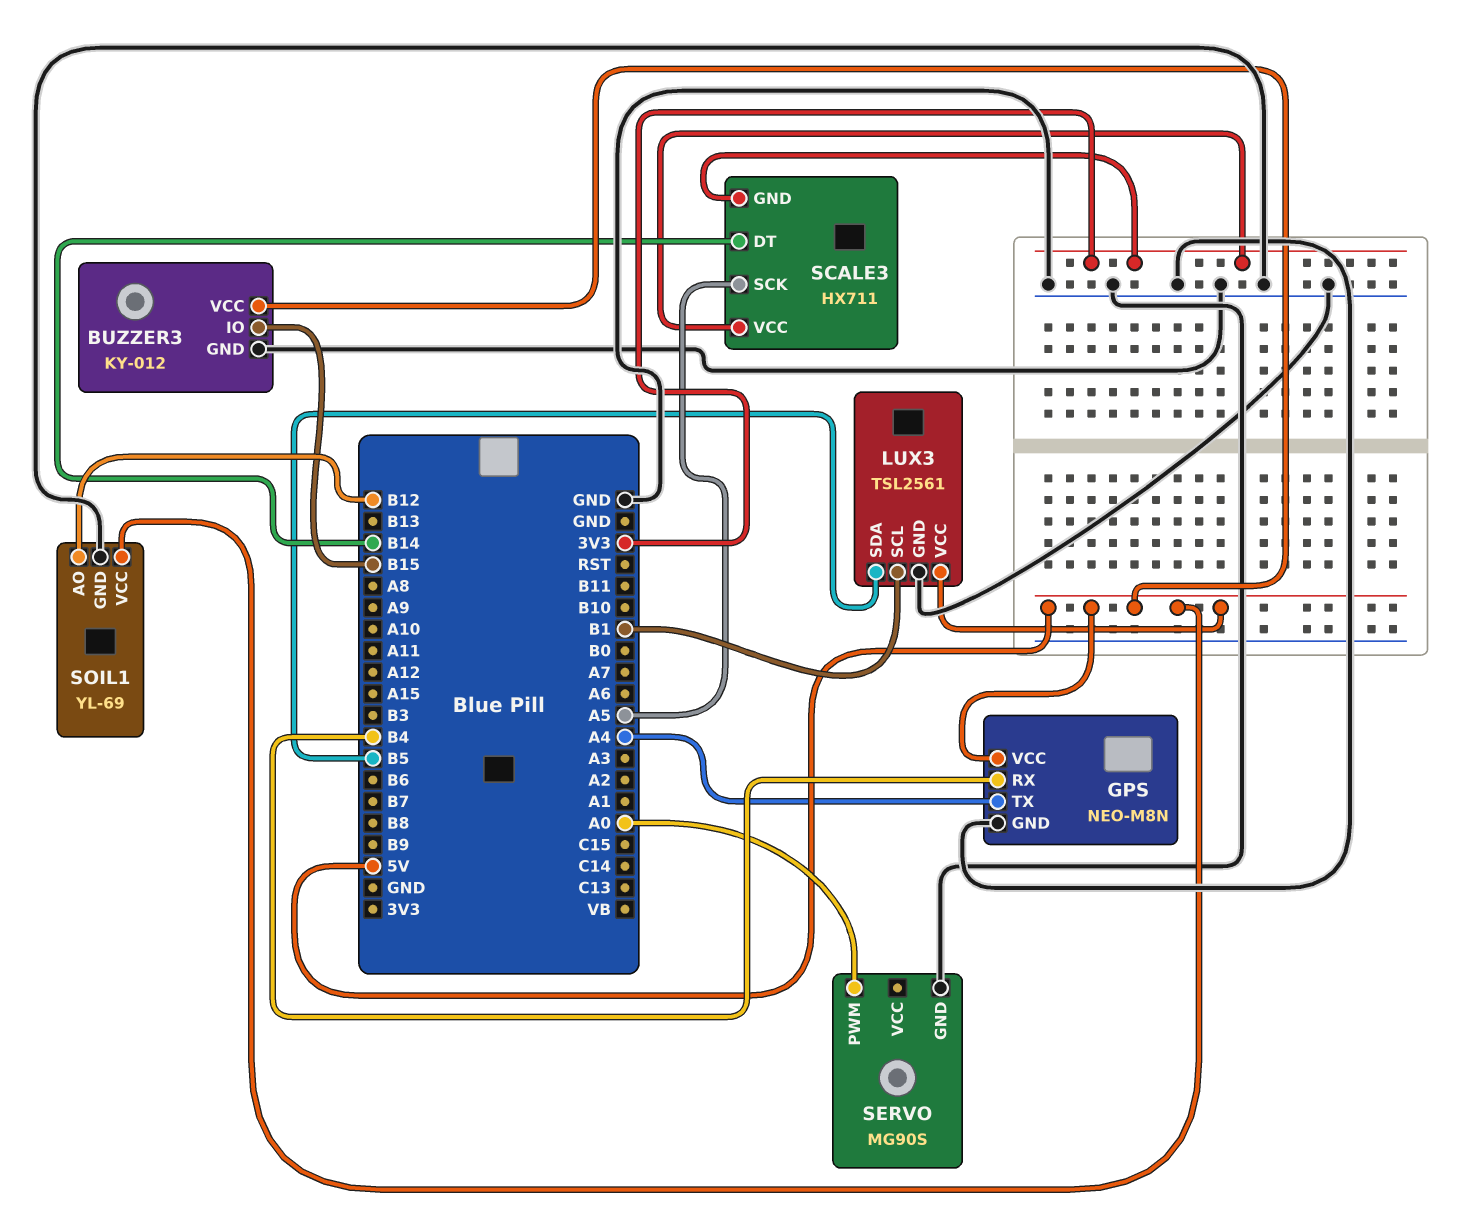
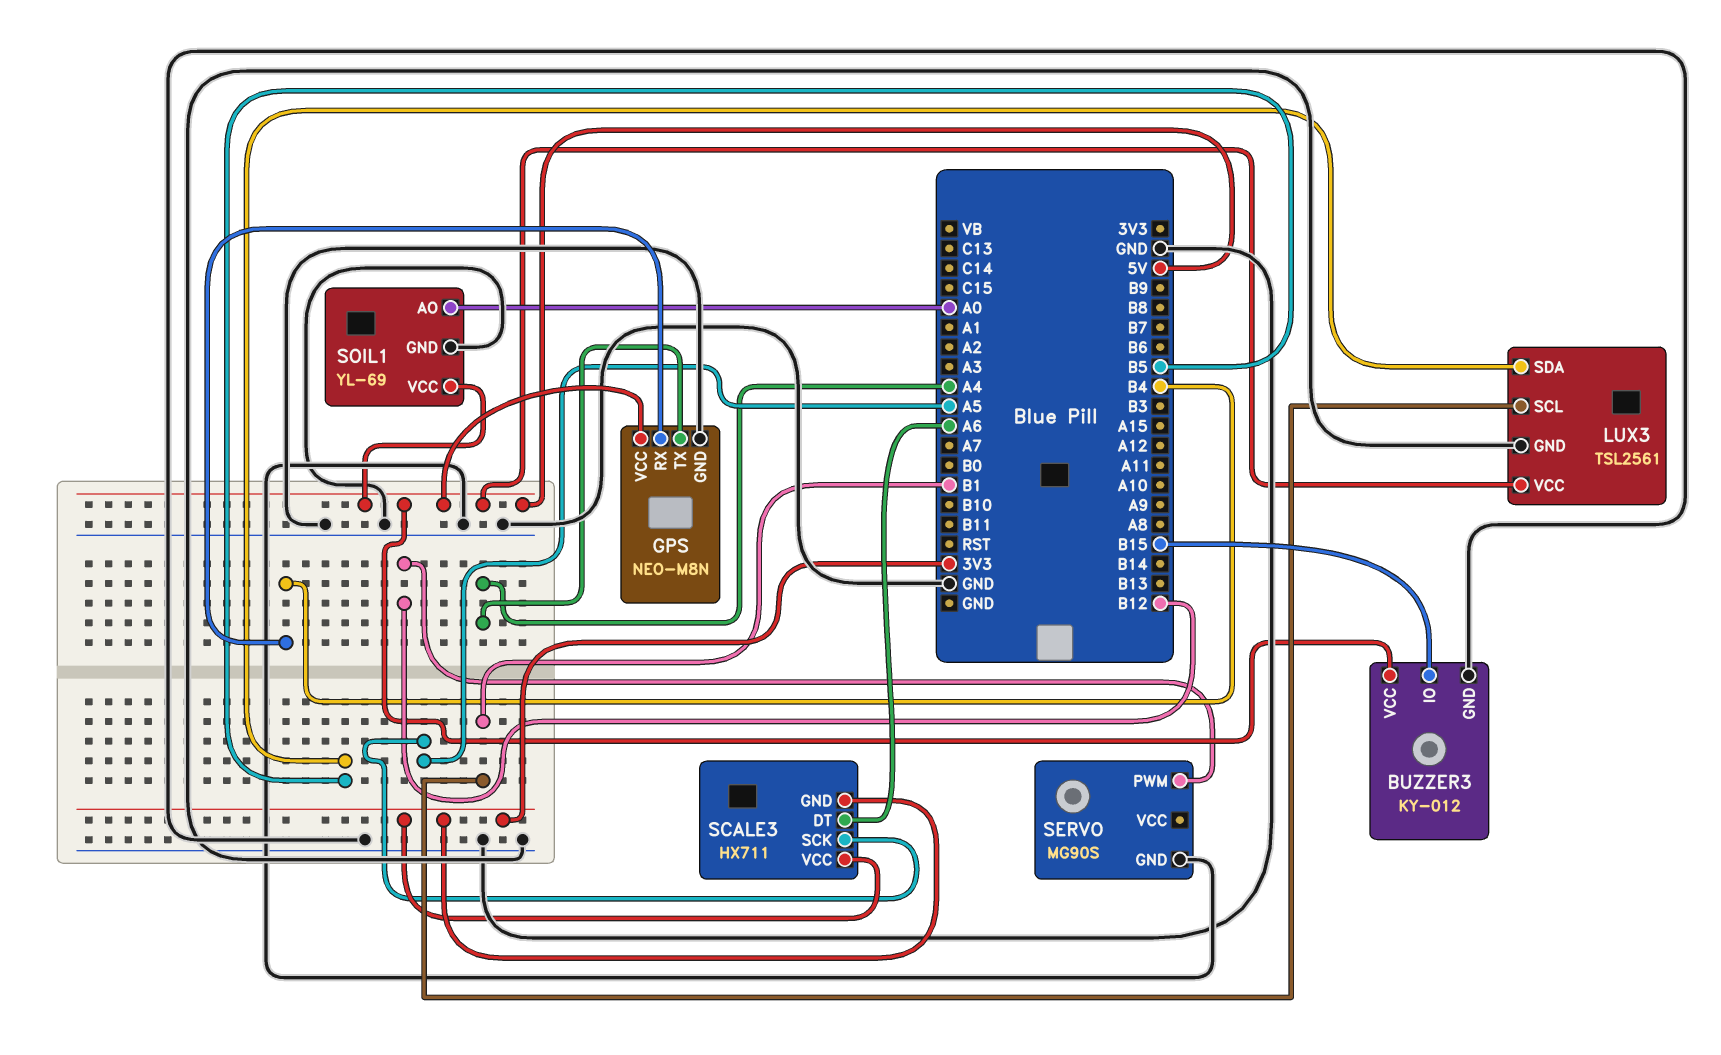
SCALE3 pin DT: B14 -> A6
SERVO pin PWM: A0 -> B12
SOIL1 pin AO: B12 -> A0

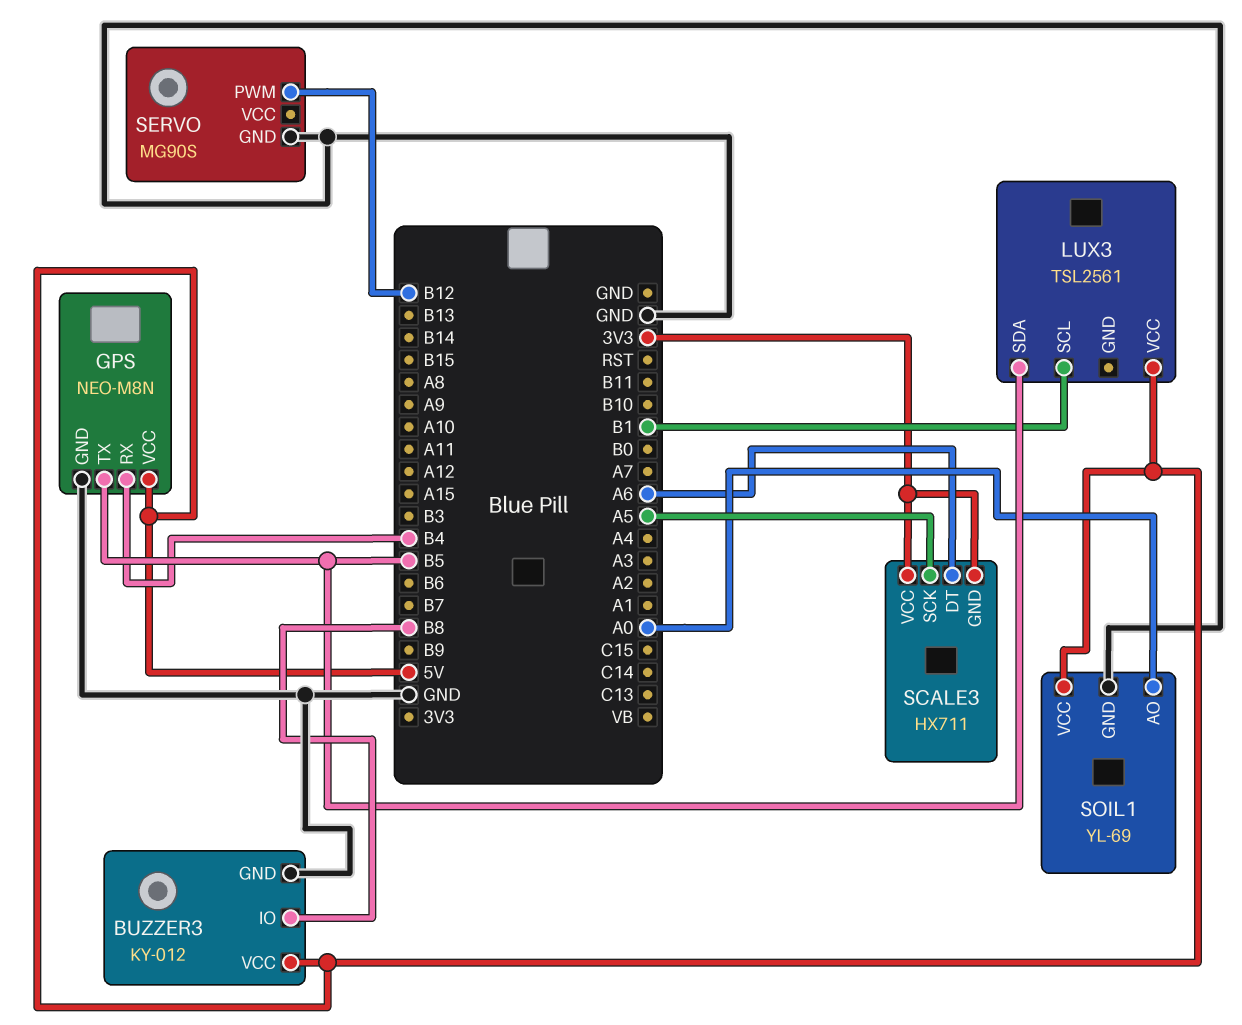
BUZZER3 pin IO: B15 -> B8
GPS pin TX: A4 -> B5
LUX3 pin GND: GND -> none

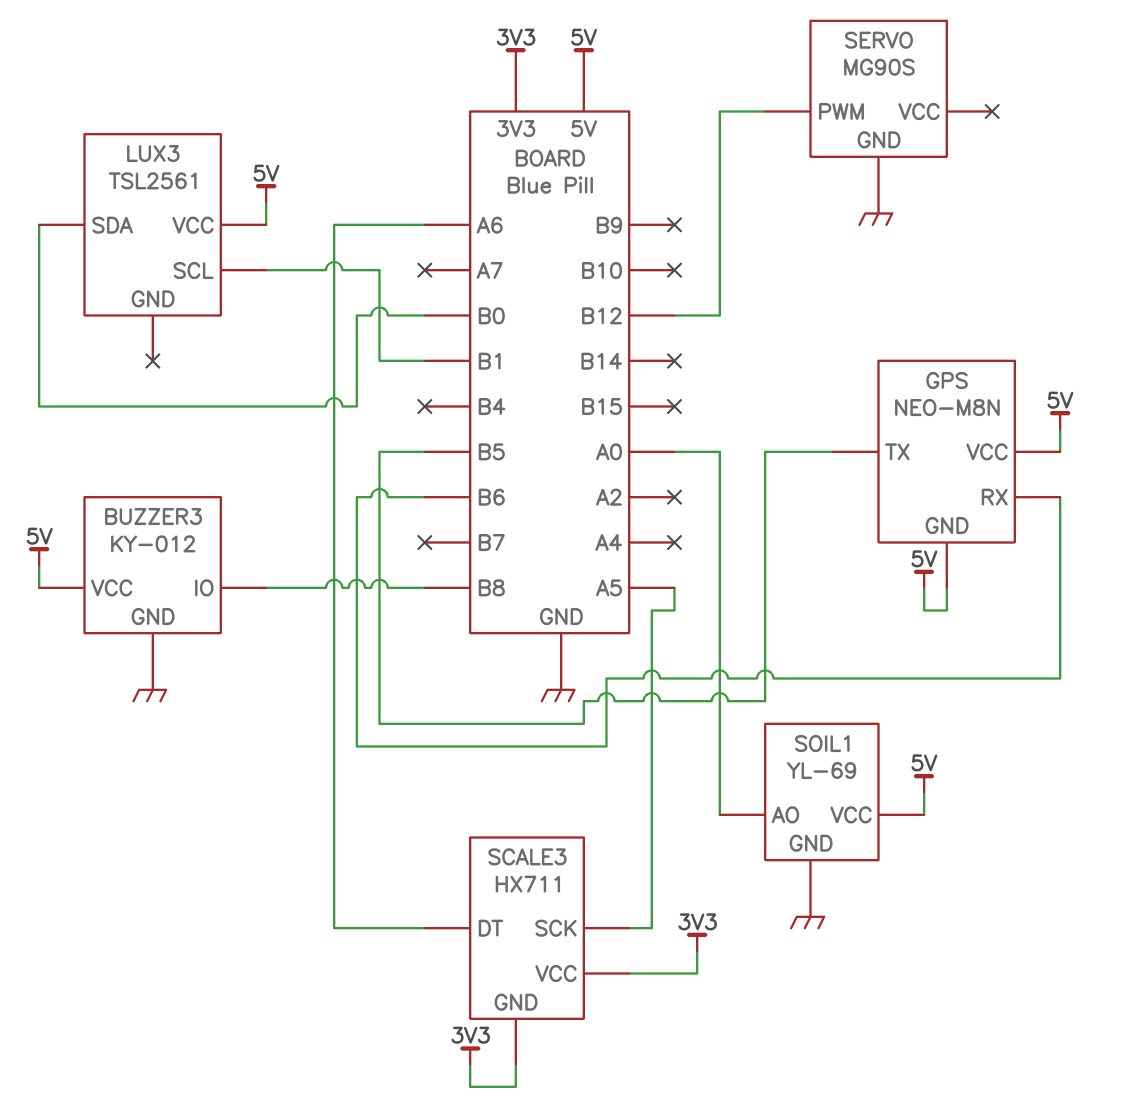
GPS pin GND: GND -> 5V
GPS pin RX: B4 -> B6
LUX3 pin SDA: B5 -> B0

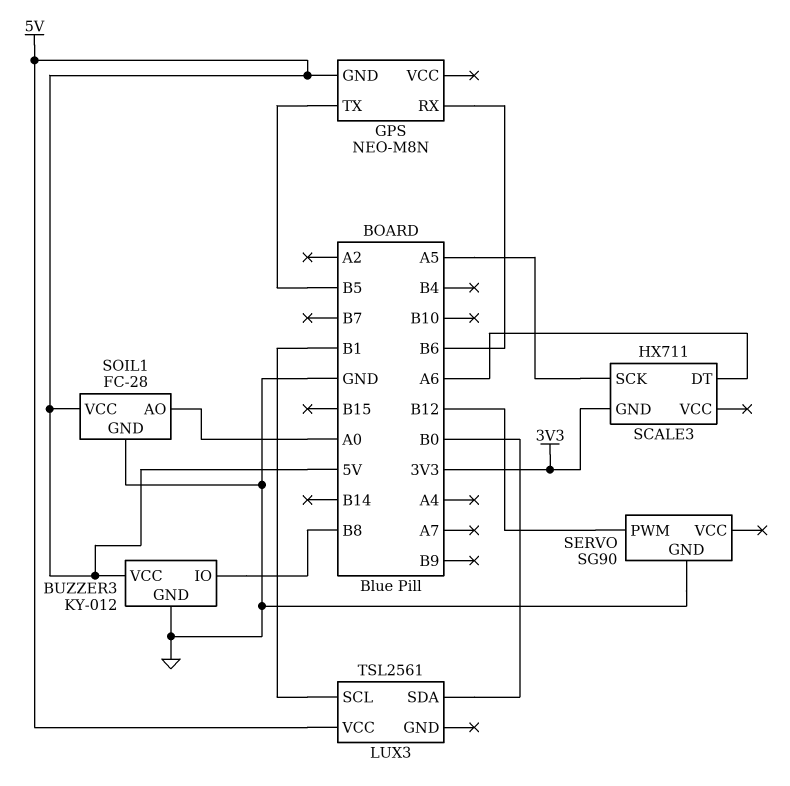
GPS pin VCC: 5V -> none
SCALE3 pin VCC: 3V3 -> none
SERVO: MG90S -> SG90
SOIL1: YL-69 -> FC-28

